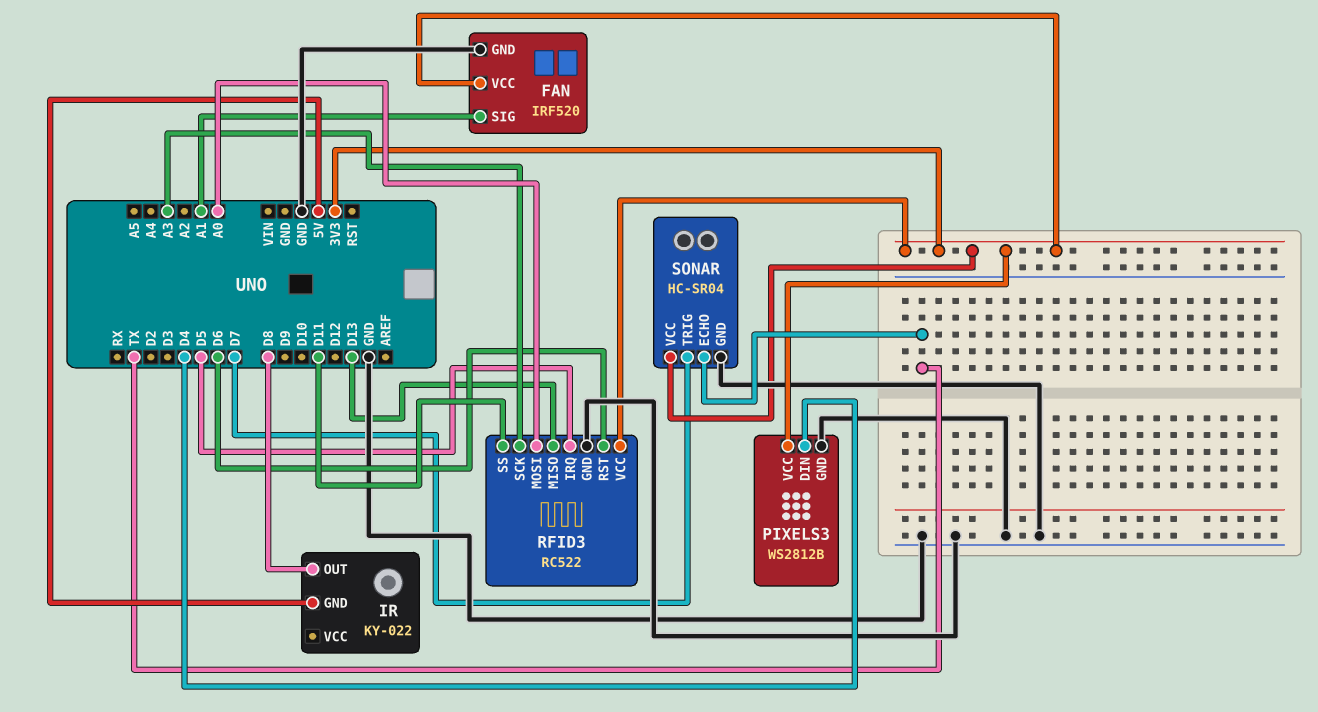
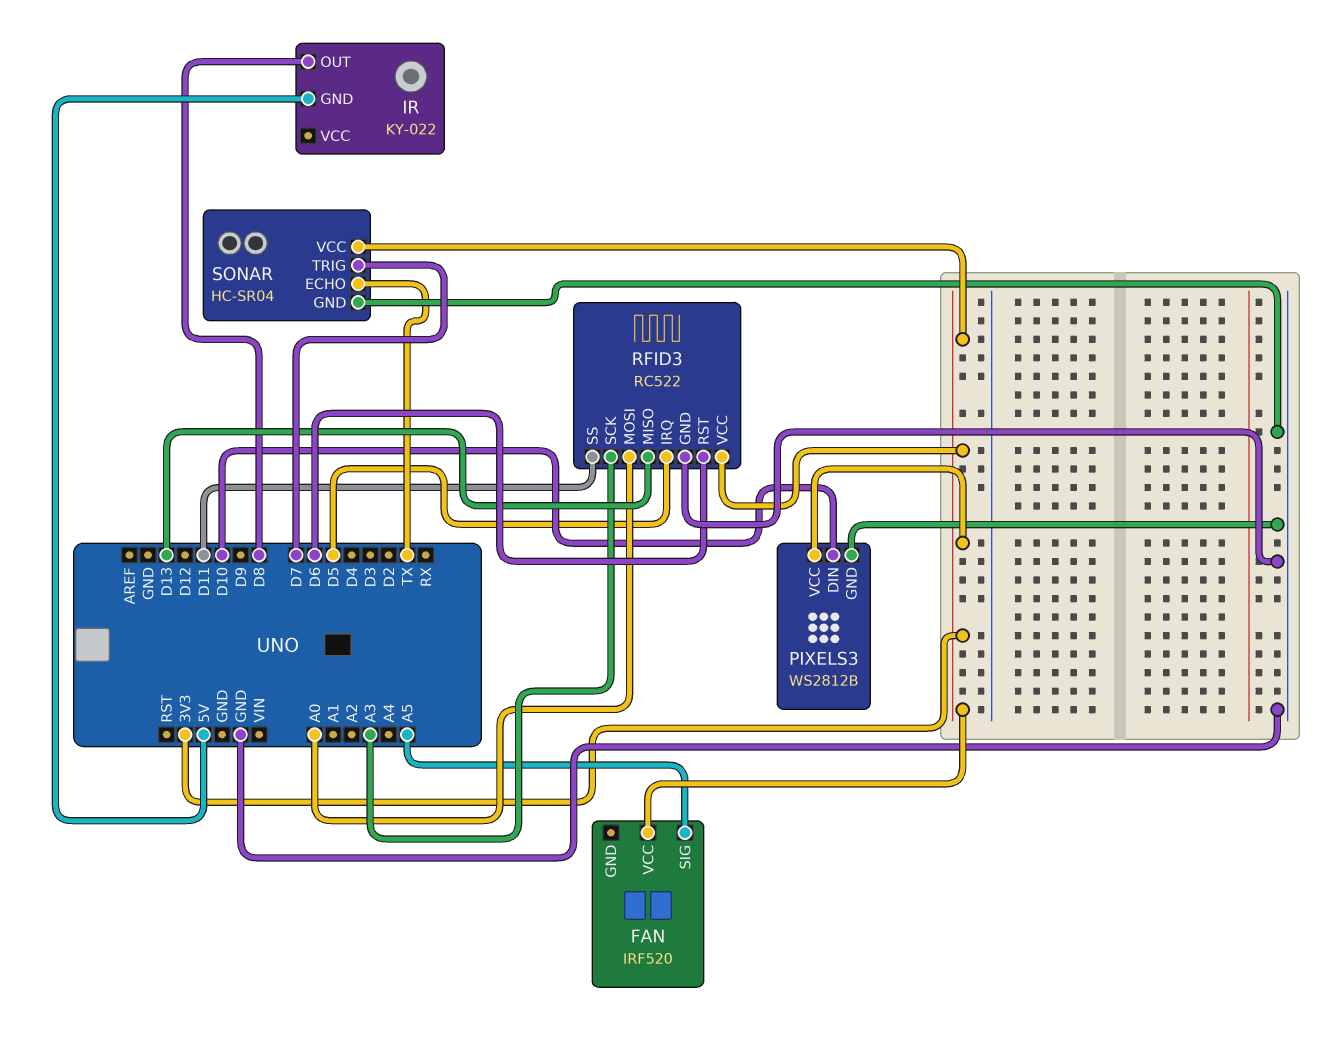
FAN pin GND: GND -> none
FAN pin SIG: A1 -> A5
PIXELS3 pin DIN: D4 -> D10

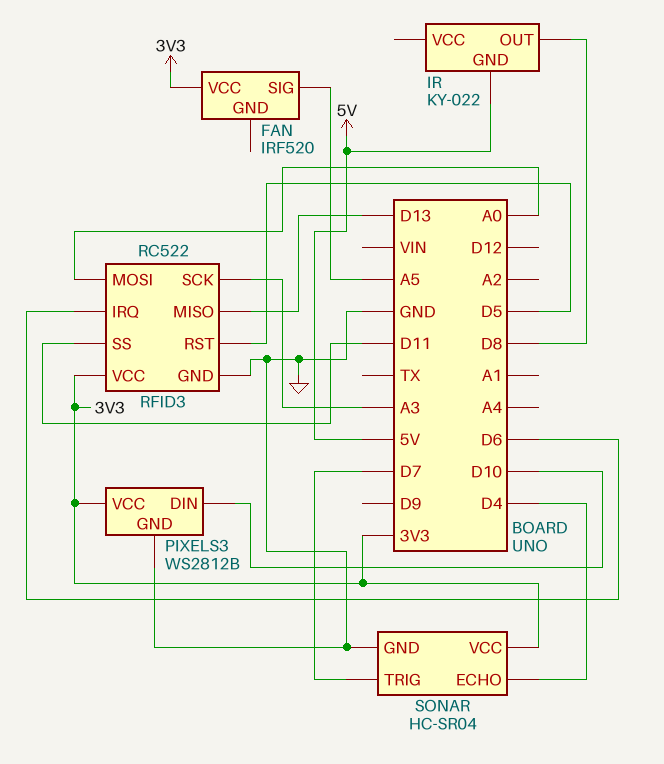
RFID3 pin IRQ: D5 -> D6
RFID3 pin RST: D6 -> D5
SONAR pin ECHO: TX -> D4

